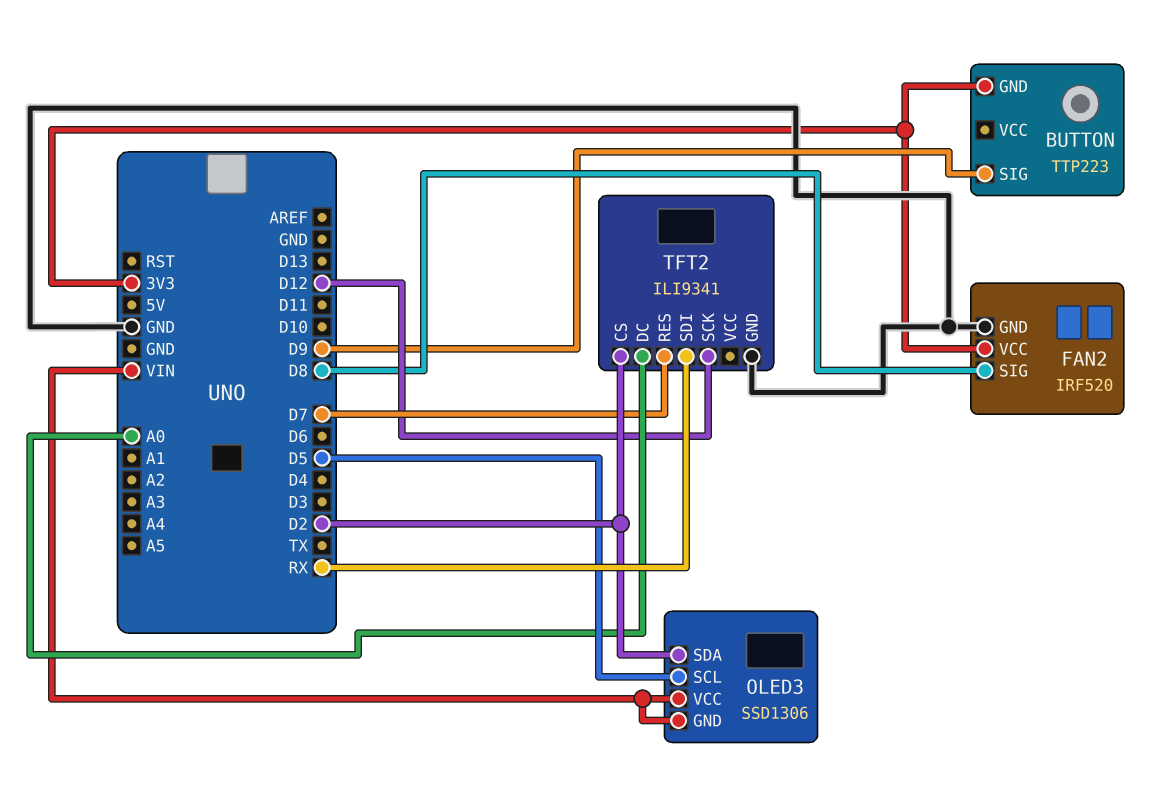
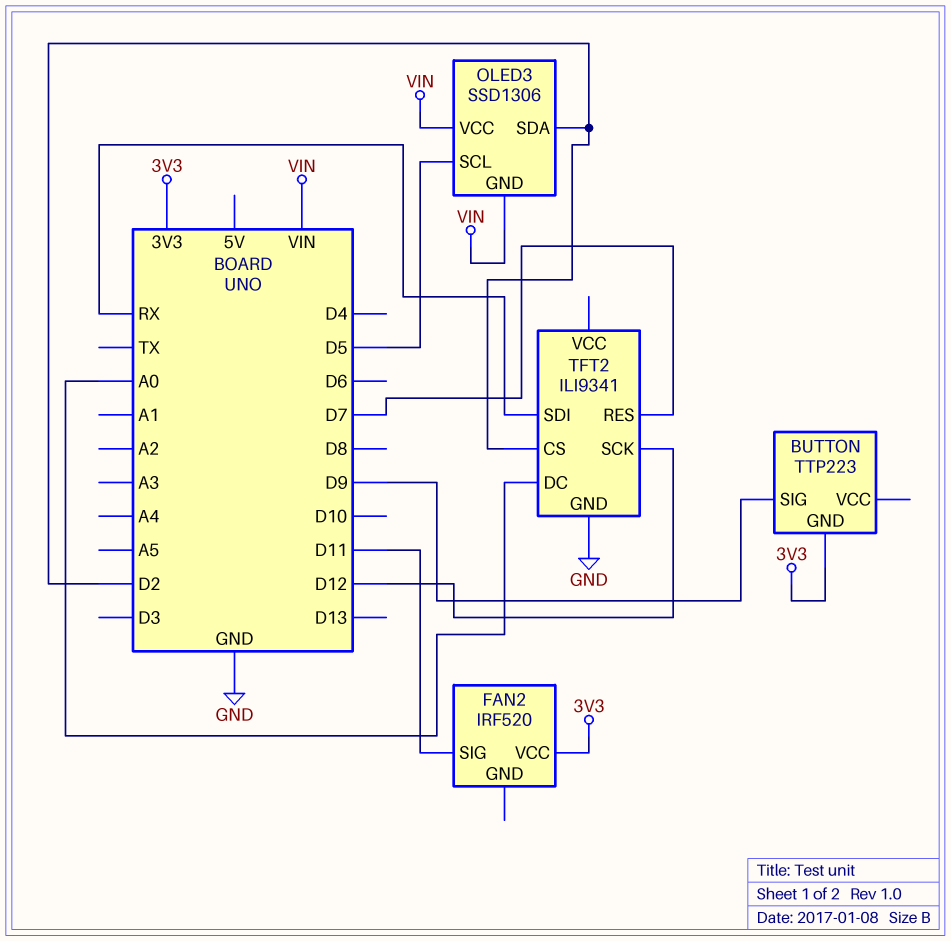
FAN2 pin GND: GND -> none
FAN2 pin SIG: D8 -> D11

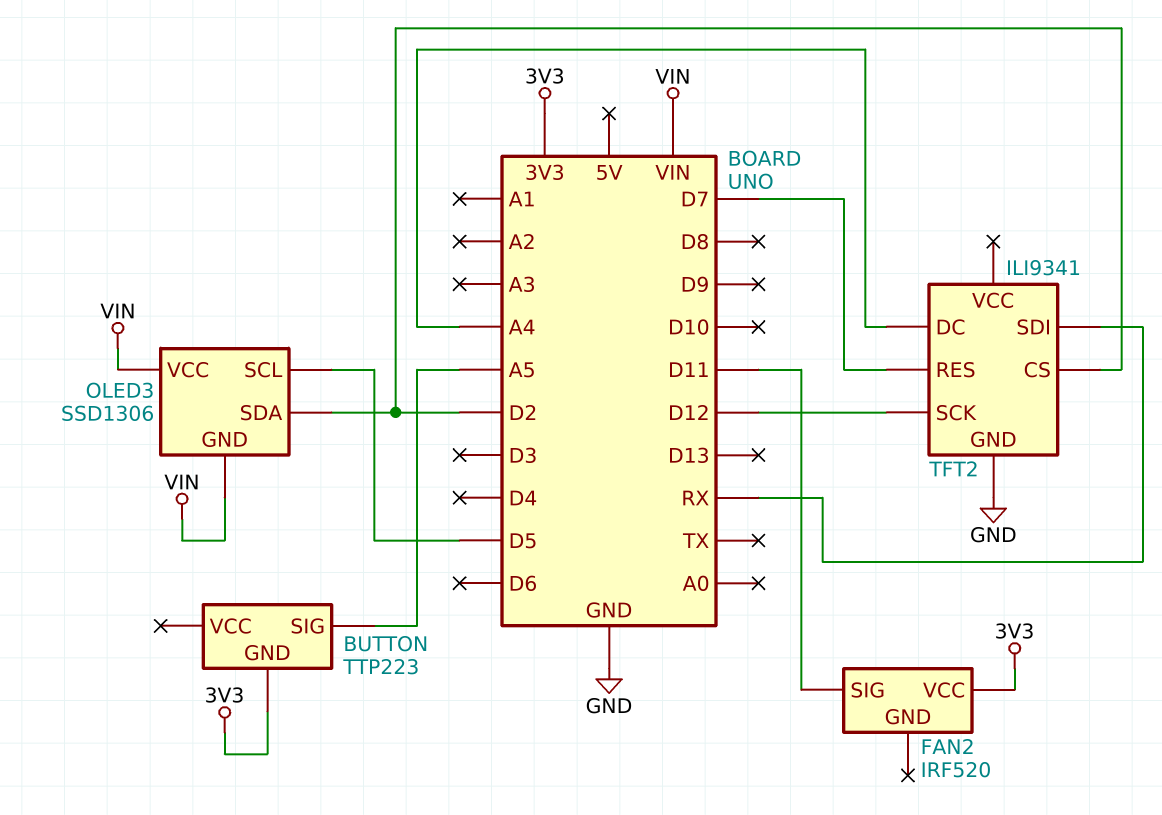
BUTTON pin SIG: D9 -> A5
TFT2 pin DC: A0 -> A4

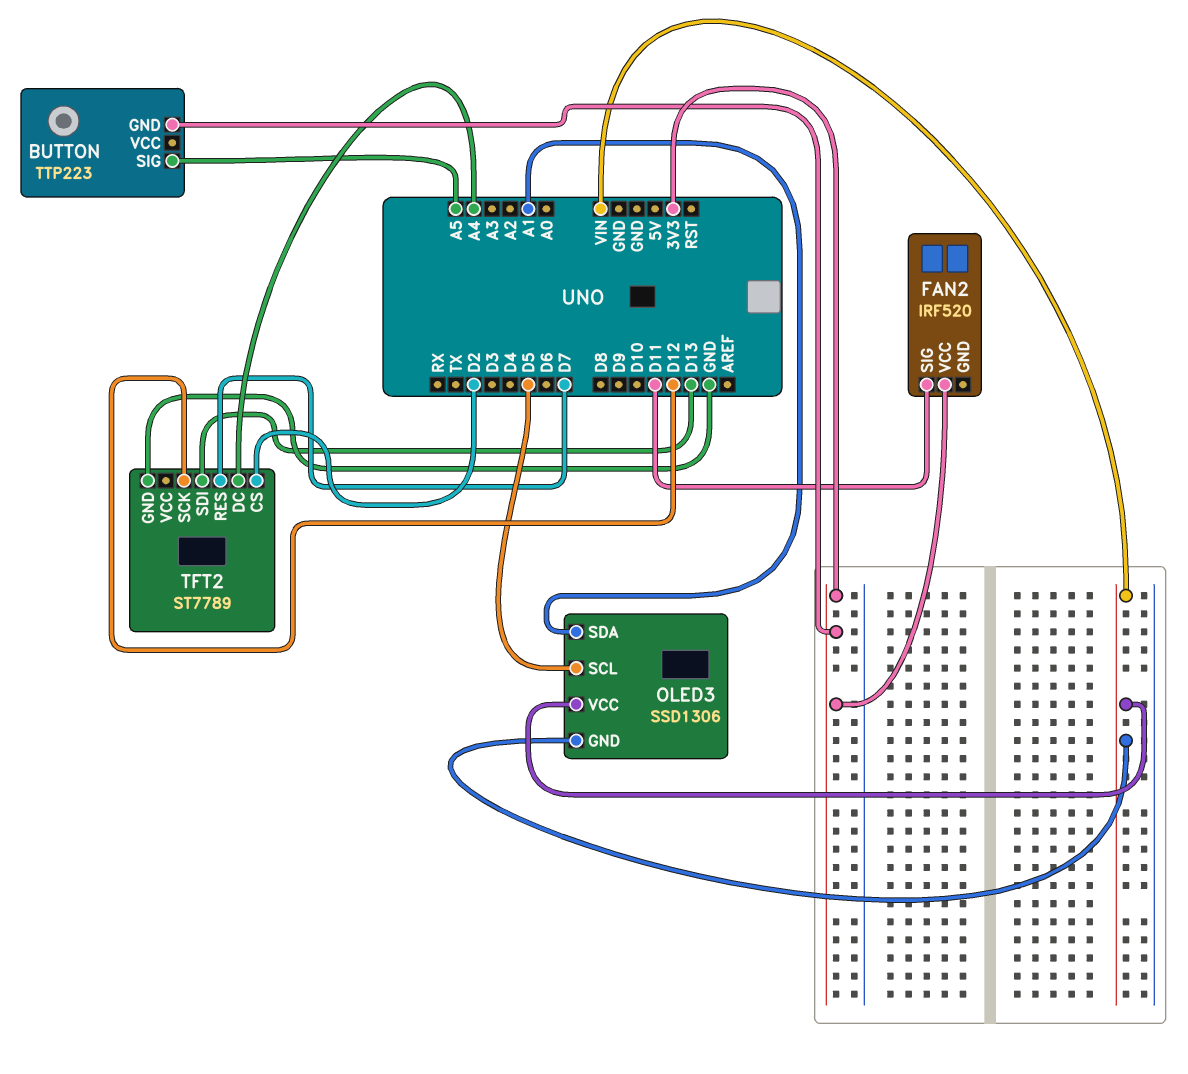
OLED3 pin SDA: D2 -> A1
TFT2: ILI9341 -> ST7789
TFT2 pin SDI: RX -> D13

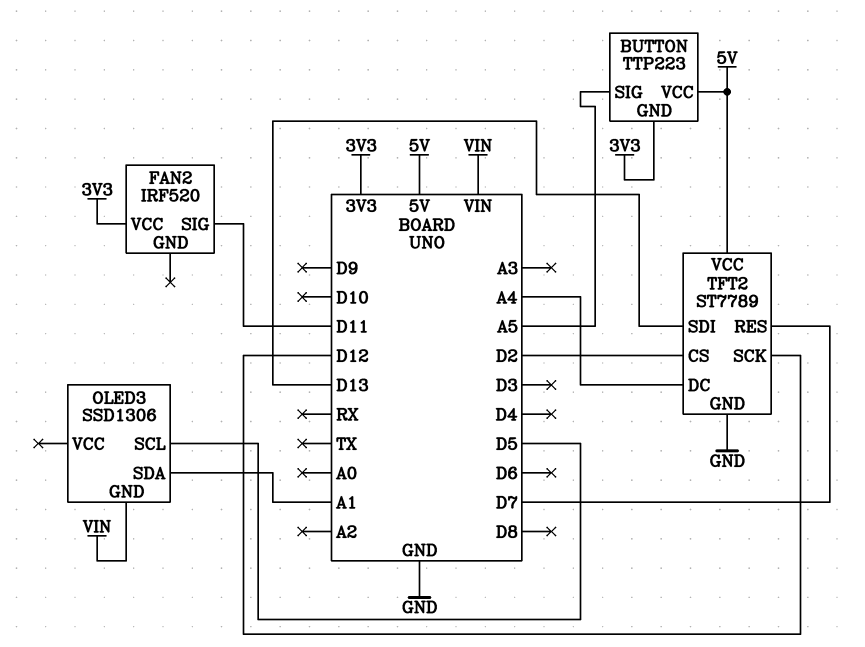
BUTTON pin VCC: none -> 5V
OLED3 pin VCC: VIN -> none
TFT2 pin VCC: none -> 5V

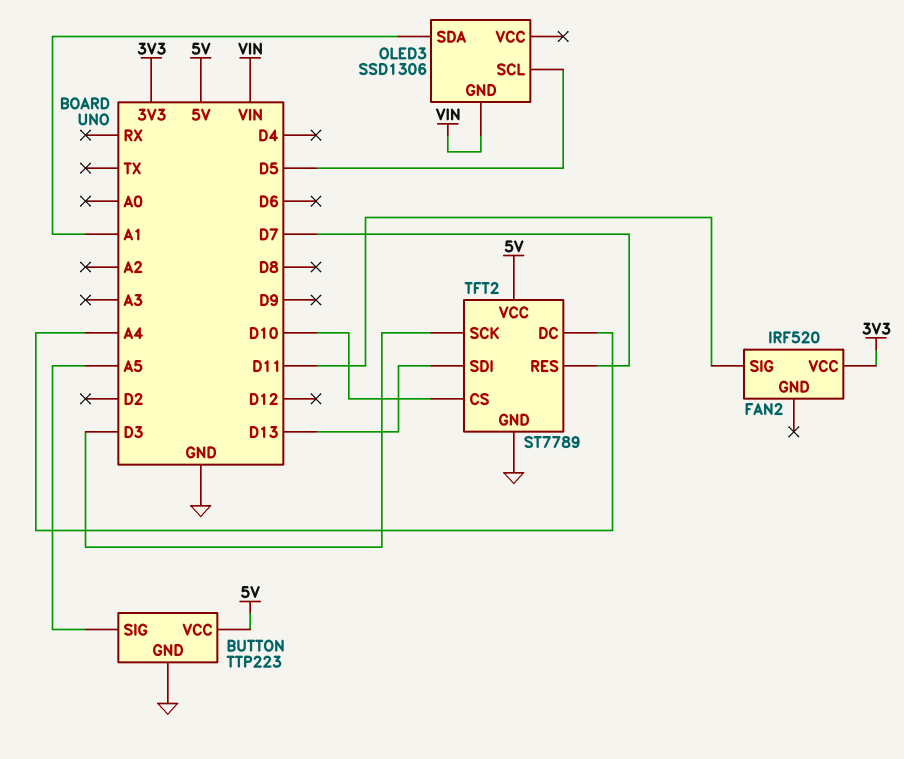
BUTTON pin GND: 3V3 -> GND
TFT2 pin CS: D2 -> D10
TFT2 pin SCK: D12 -> D3

